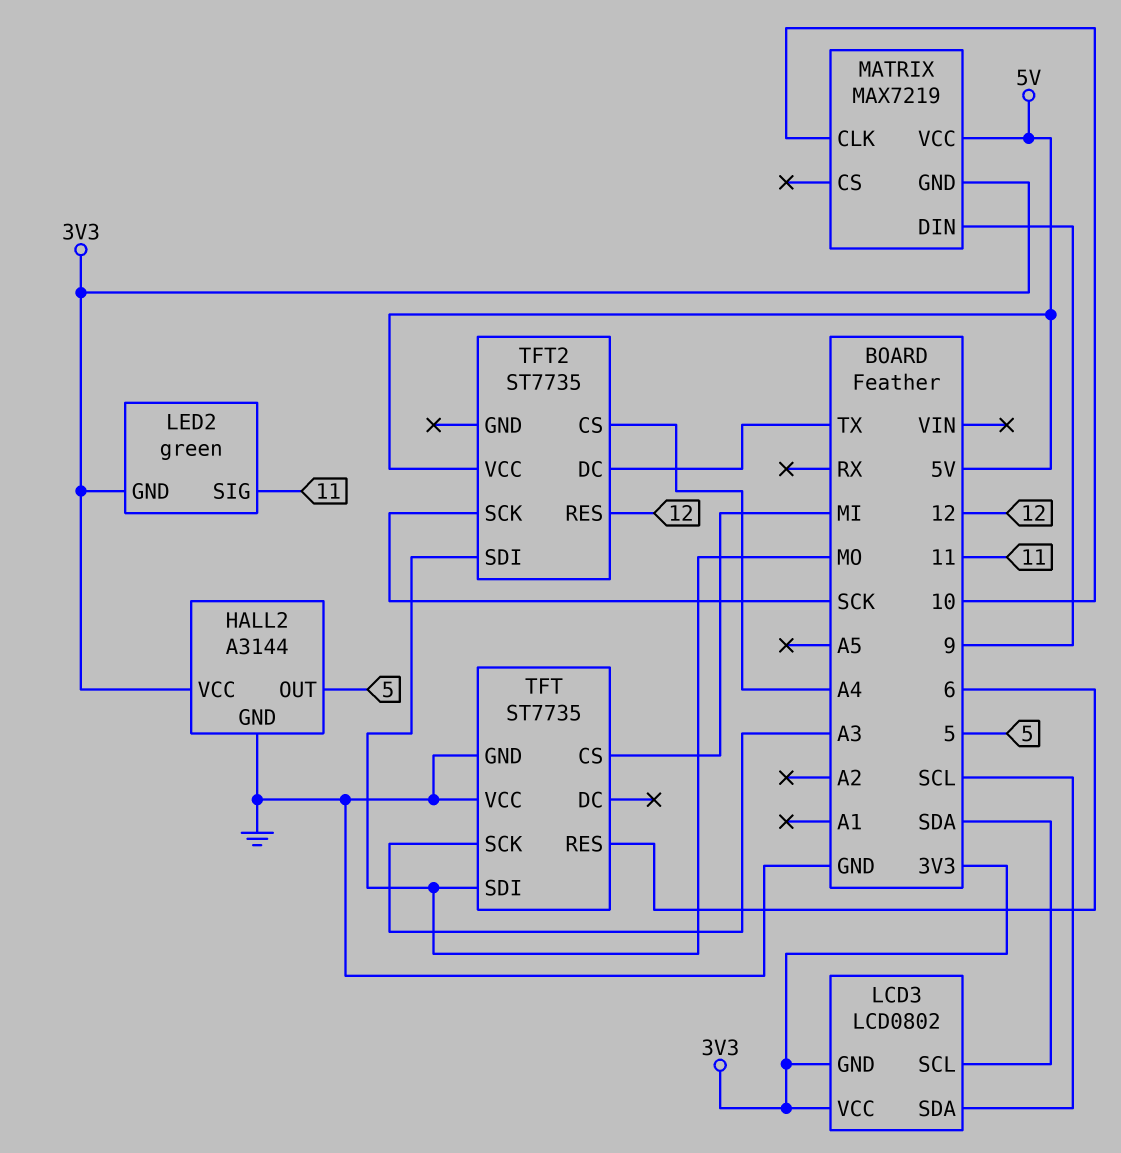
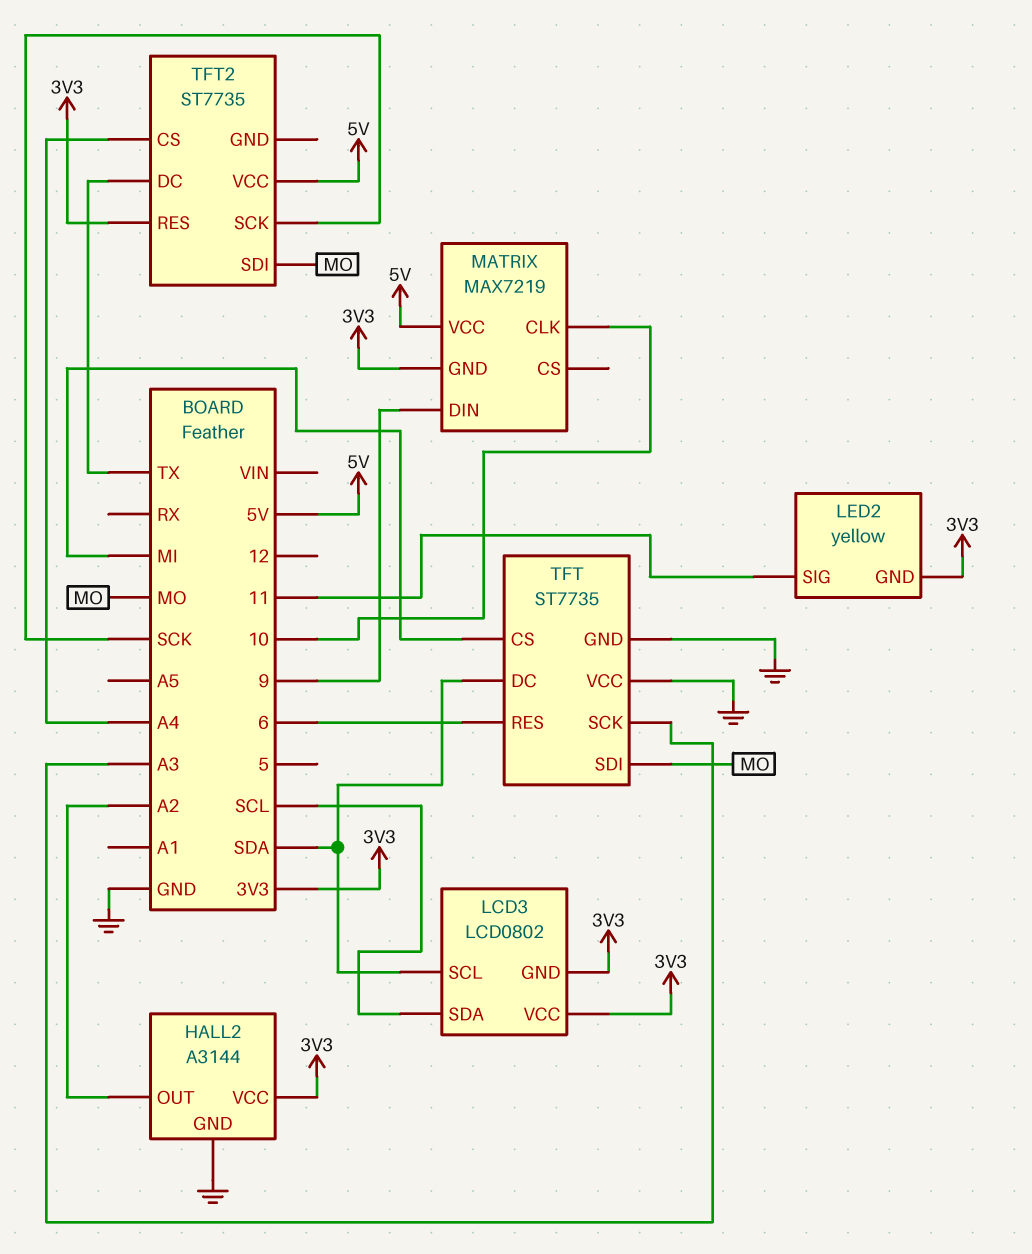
HALL2 pin OUT: 5 -> A2
LED2: green -> yellow
TFT pin DC: none -> SDA
TFT2 pin RES: 12 -> 3V3

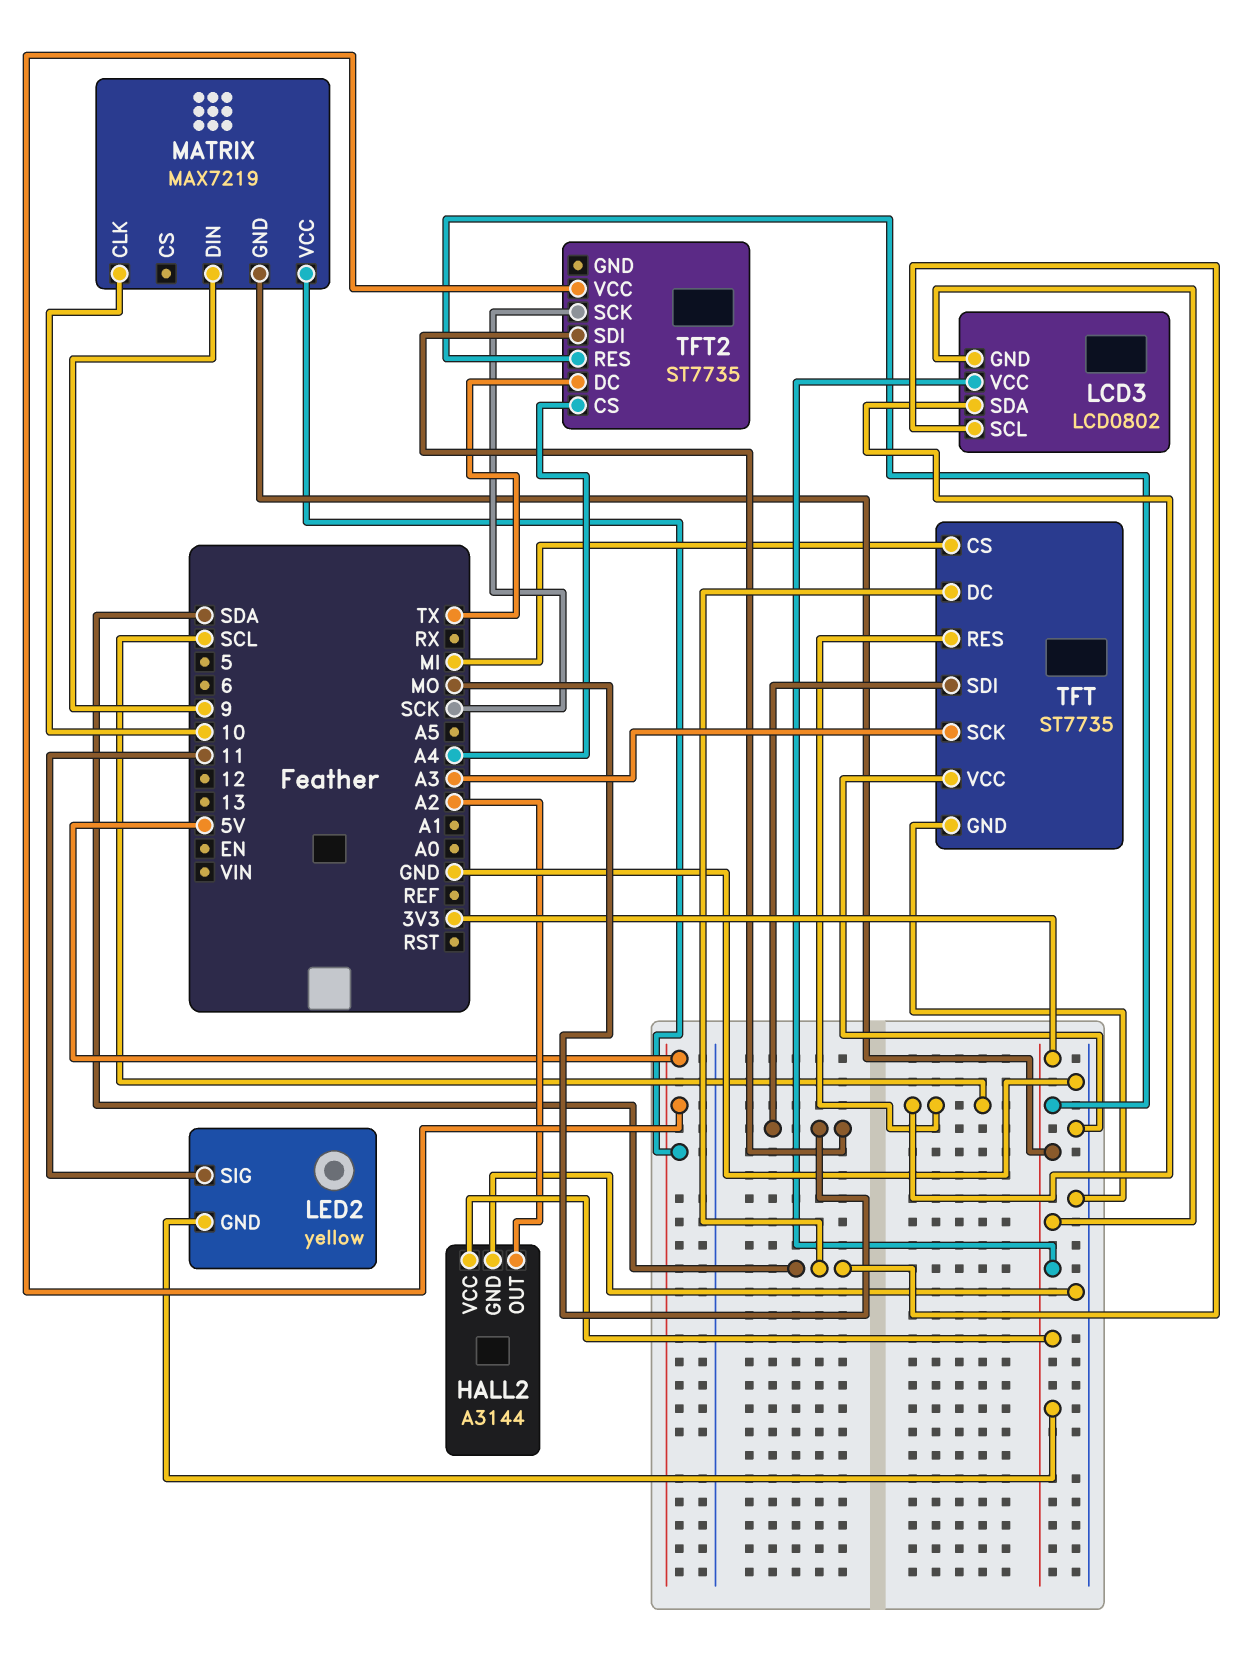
TFT pin RES: 6 -> SCL

